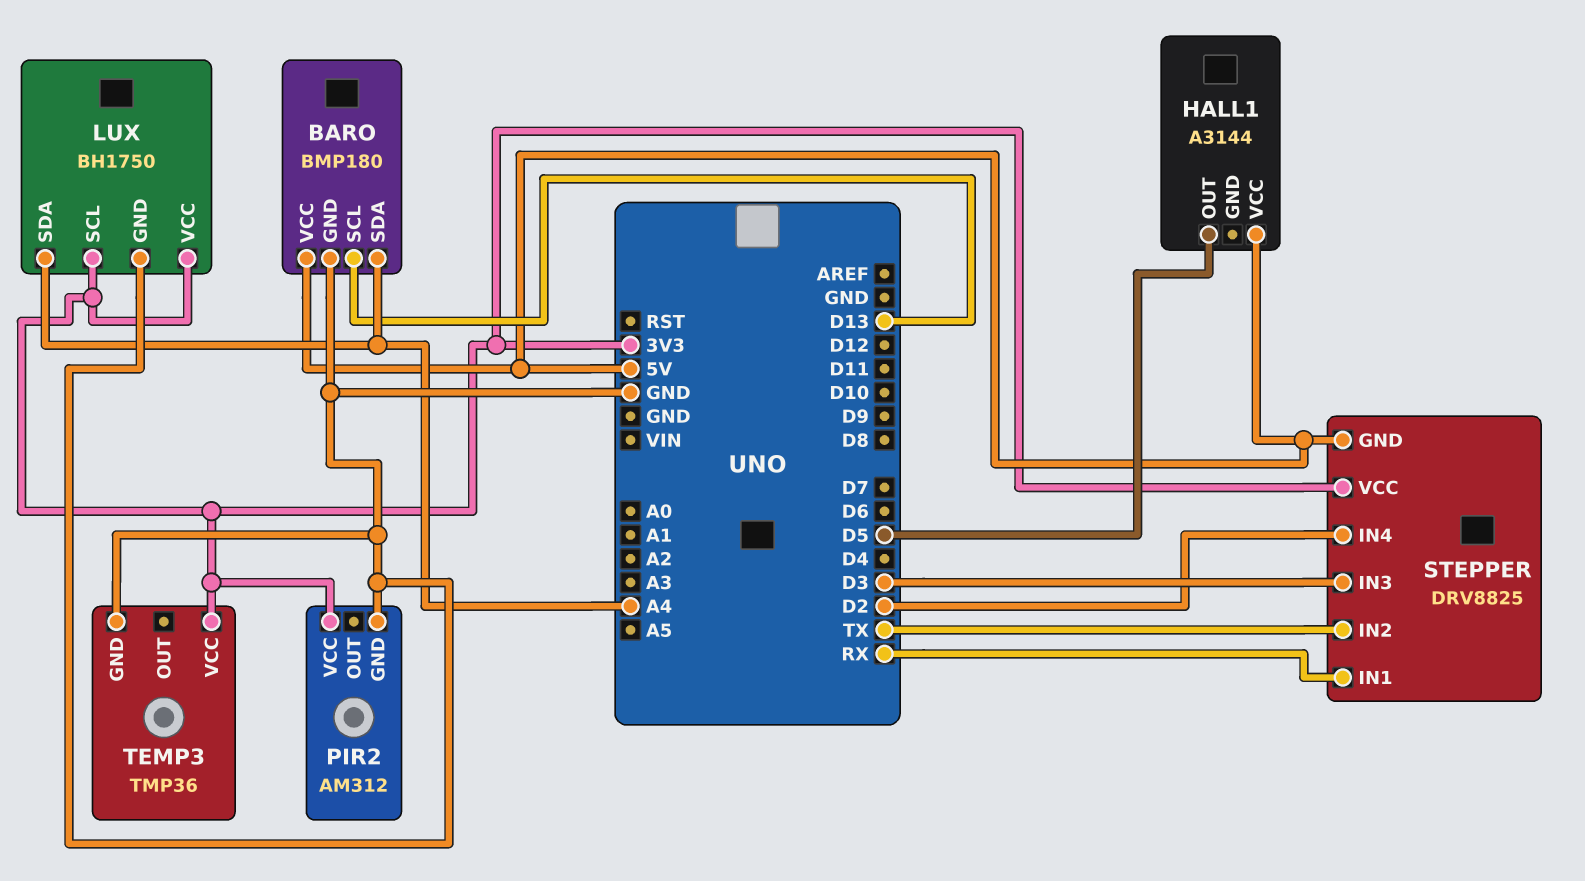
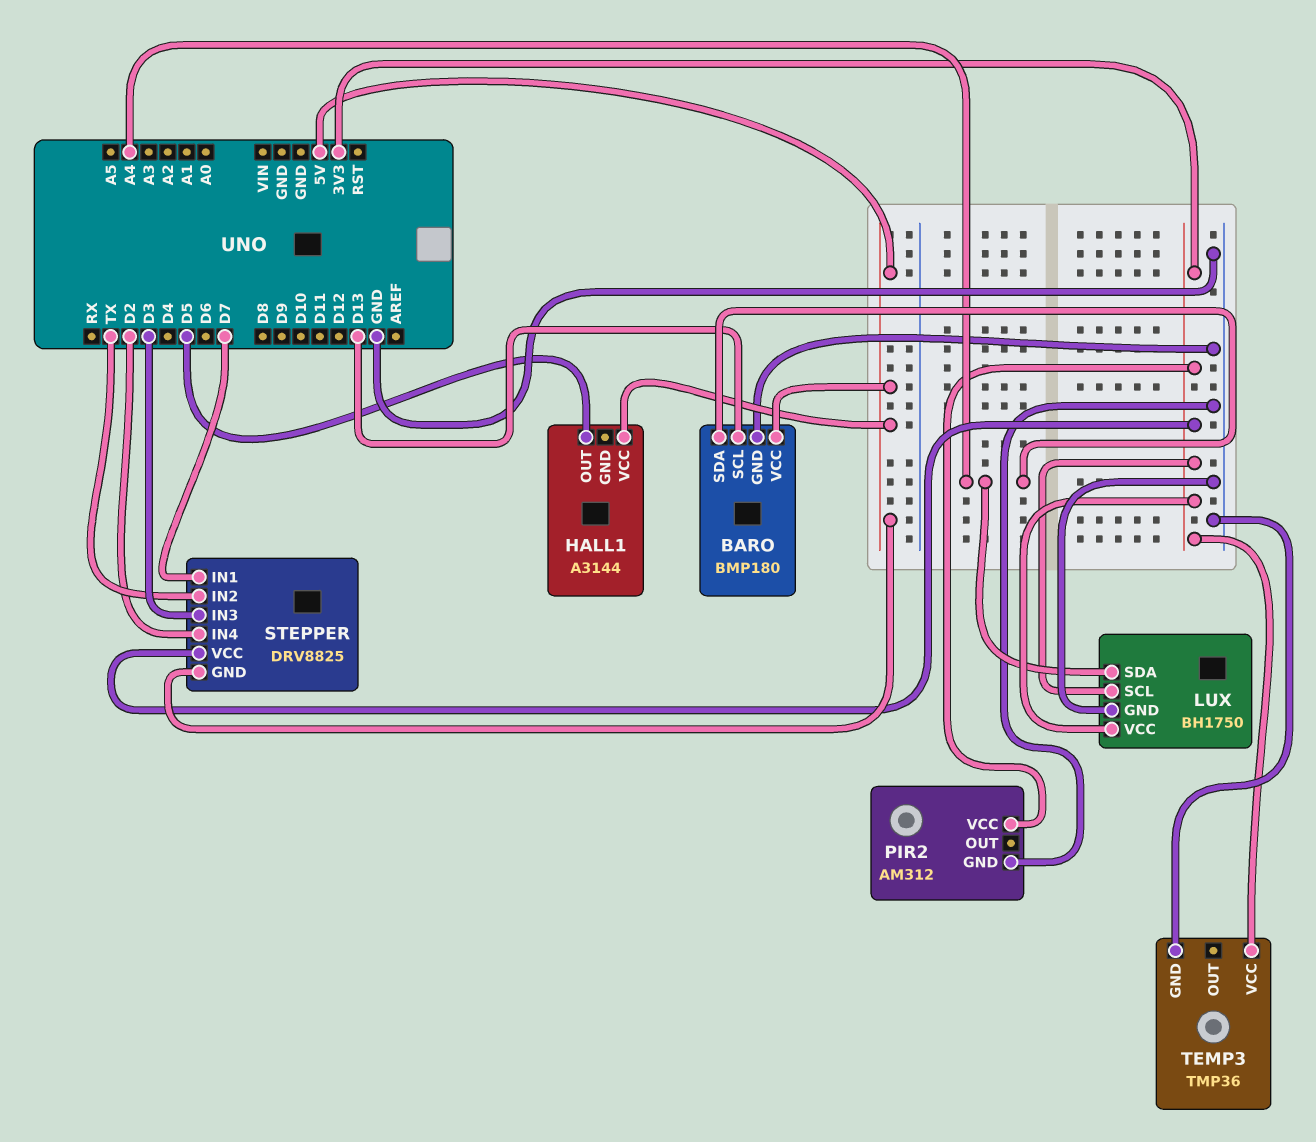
STEPPER pin IN1: RX -> D7

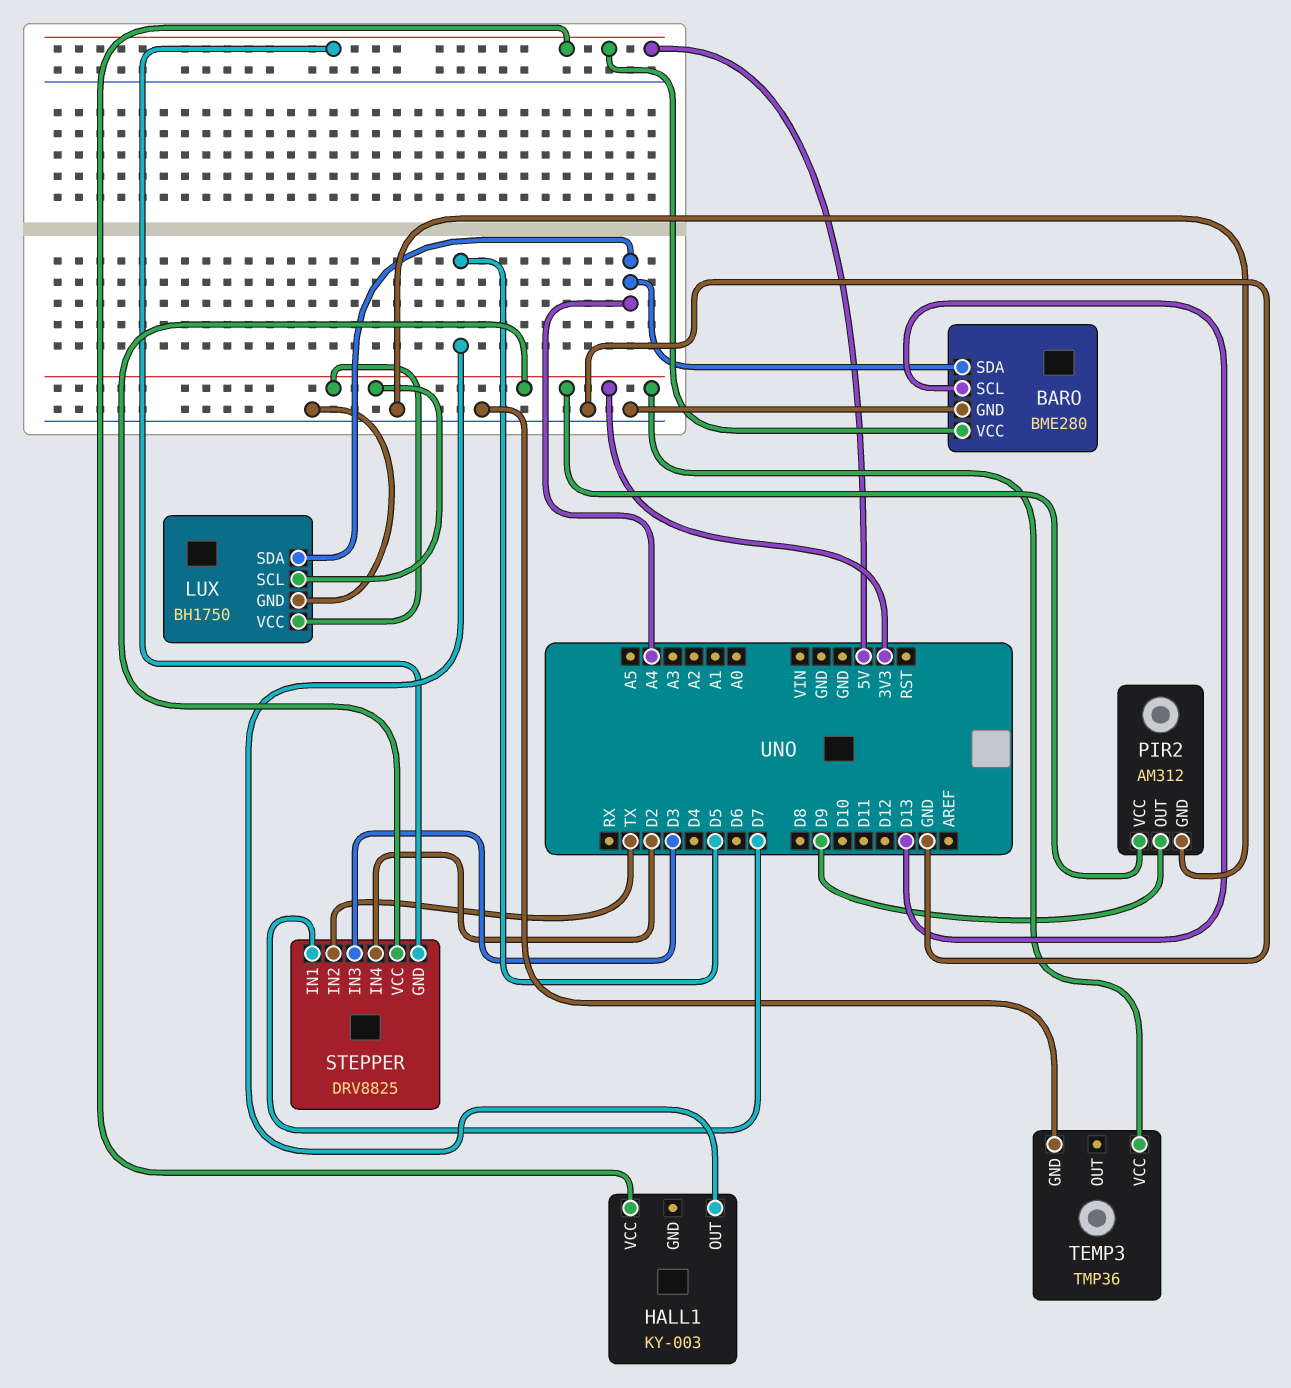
BARO: BMP180 -> BME280
HALL1: A3144 -> KY-003
PIR2 pin OUT: none -> D9

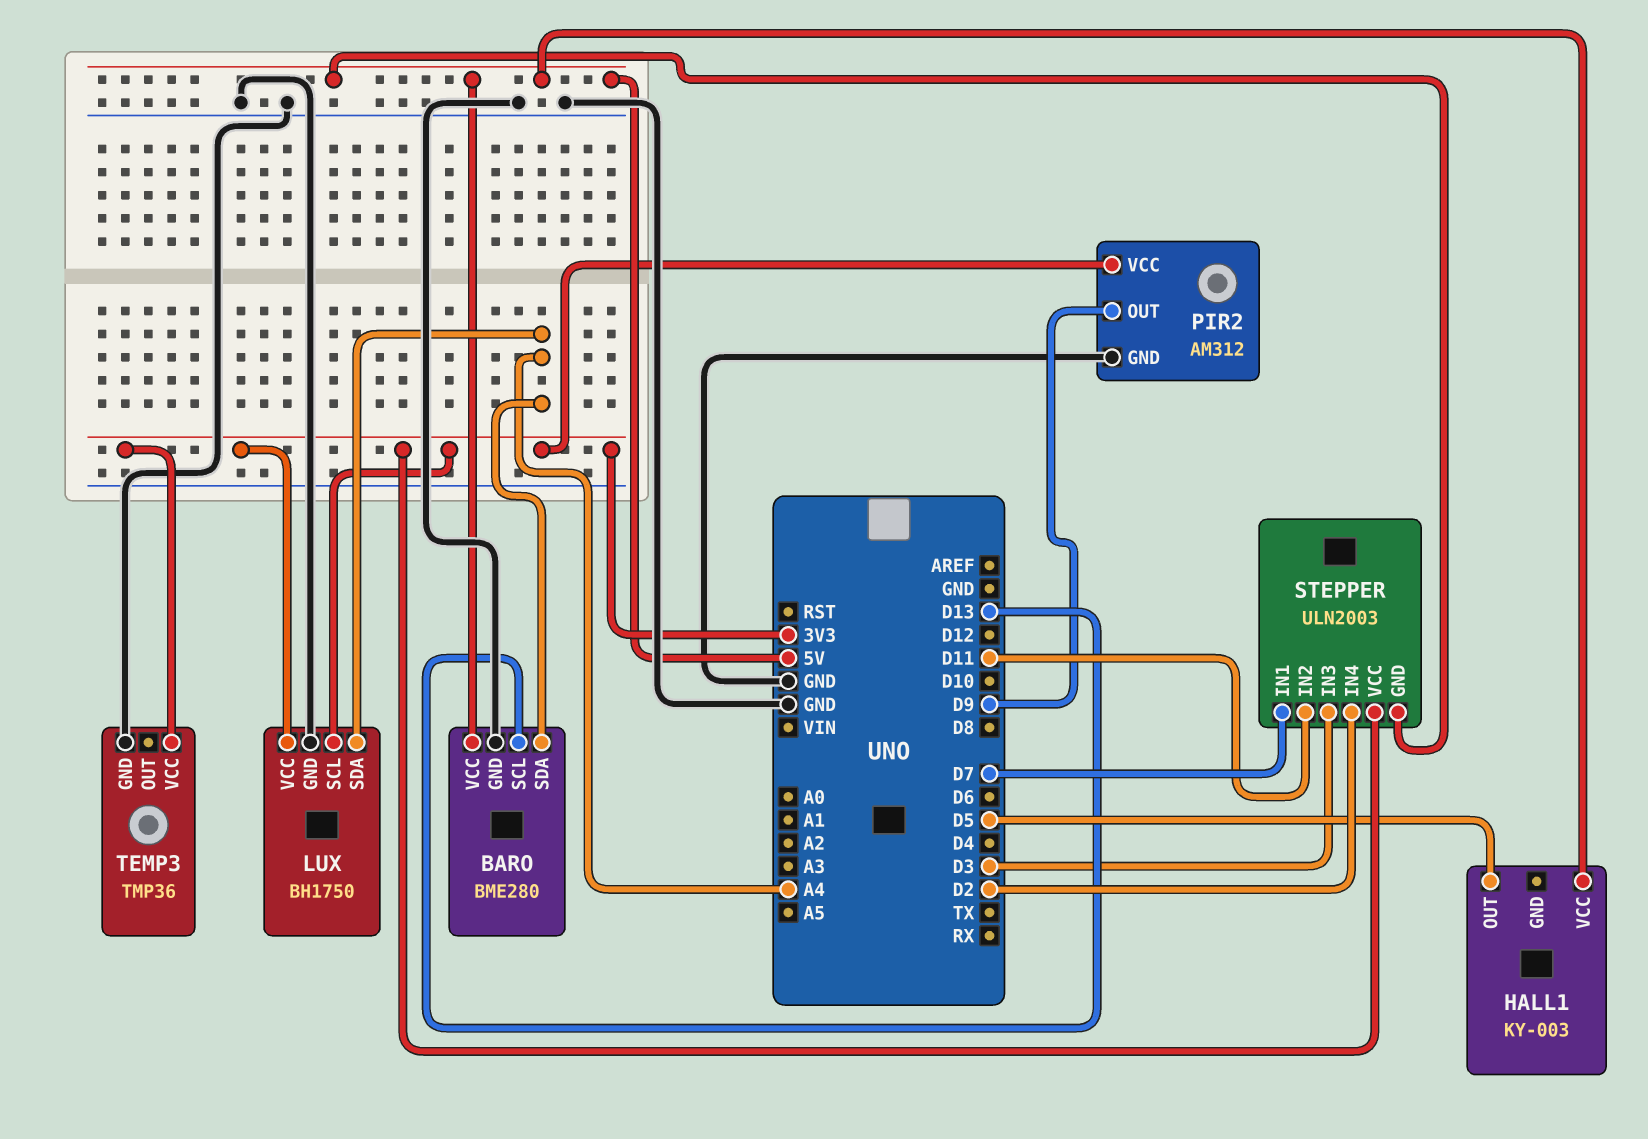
STEPPER: DRV8825 -> ULN2003
STEPPER pin IN2: TX -> D11

